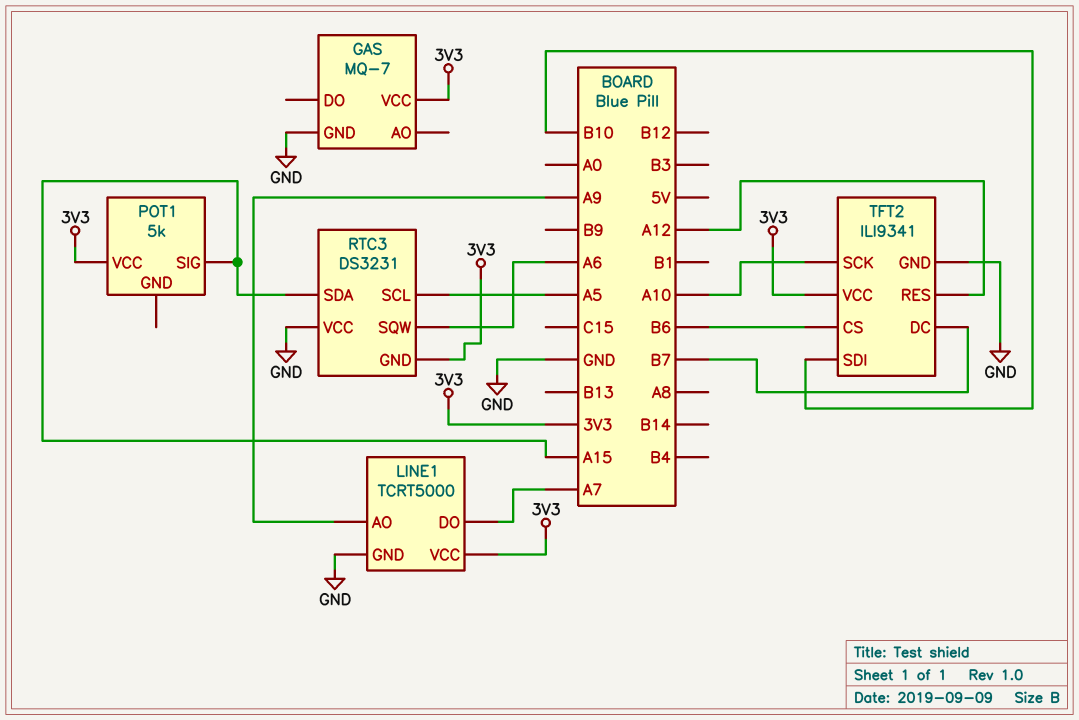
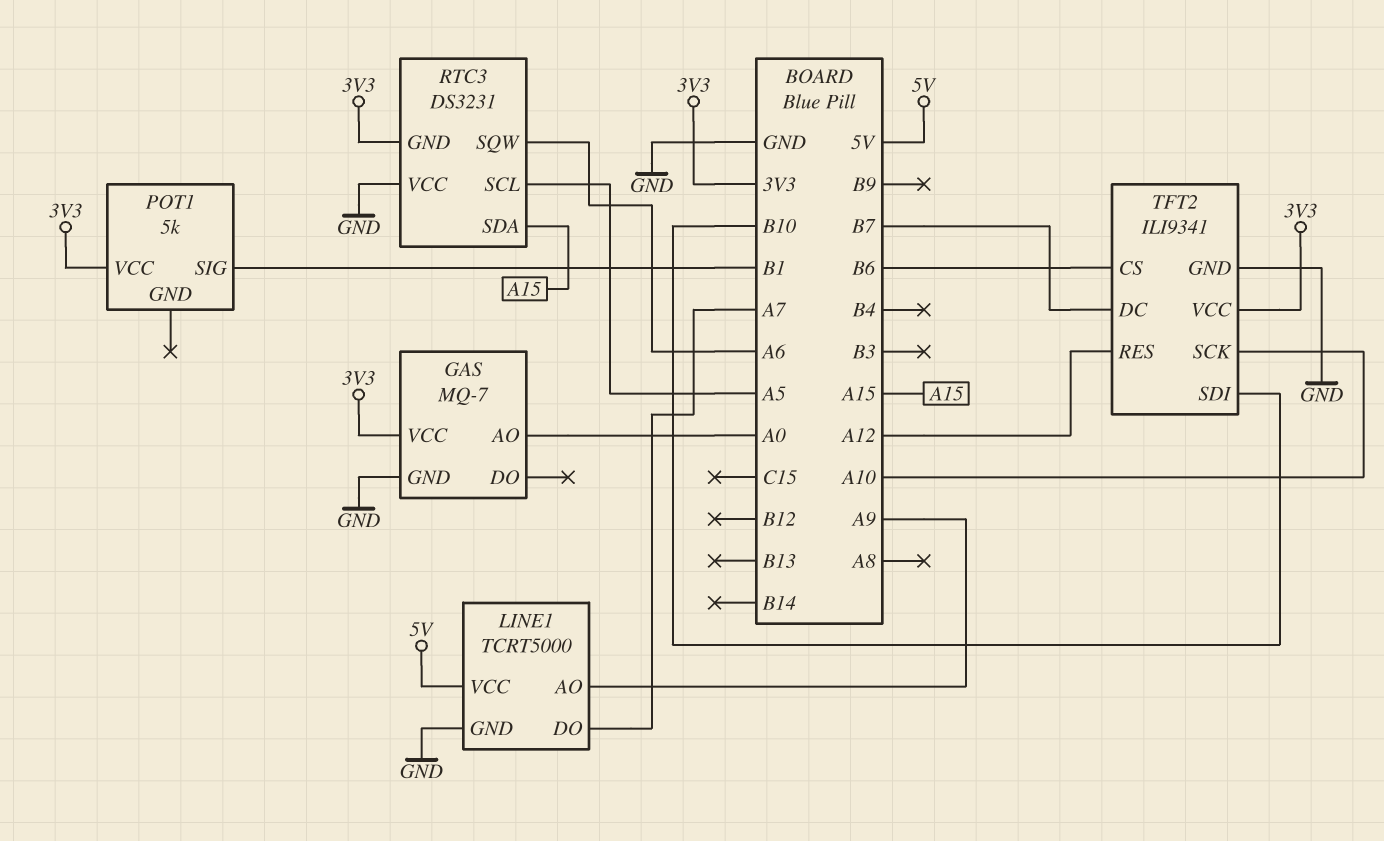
GAS pin AO: none -> A0
LINE1 pin VCC: 3V3 -> 5V
POT1 pin SIG: A15 -> B1

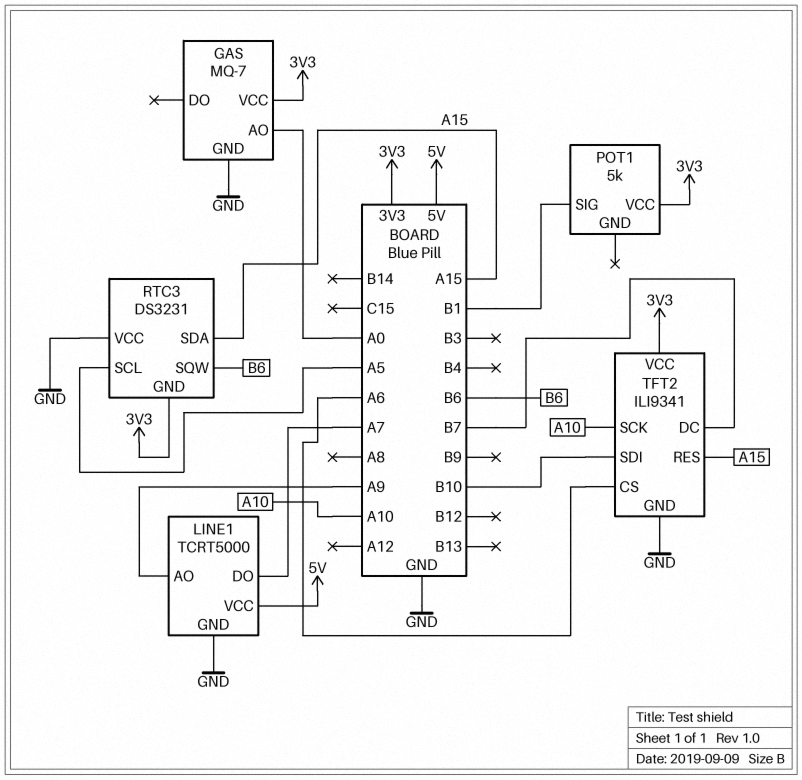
RTC3 pin SQW: A6 -> B6
TFT2 pin CS: B6 -> A6
TFT2 pin RES: A12 -> A15

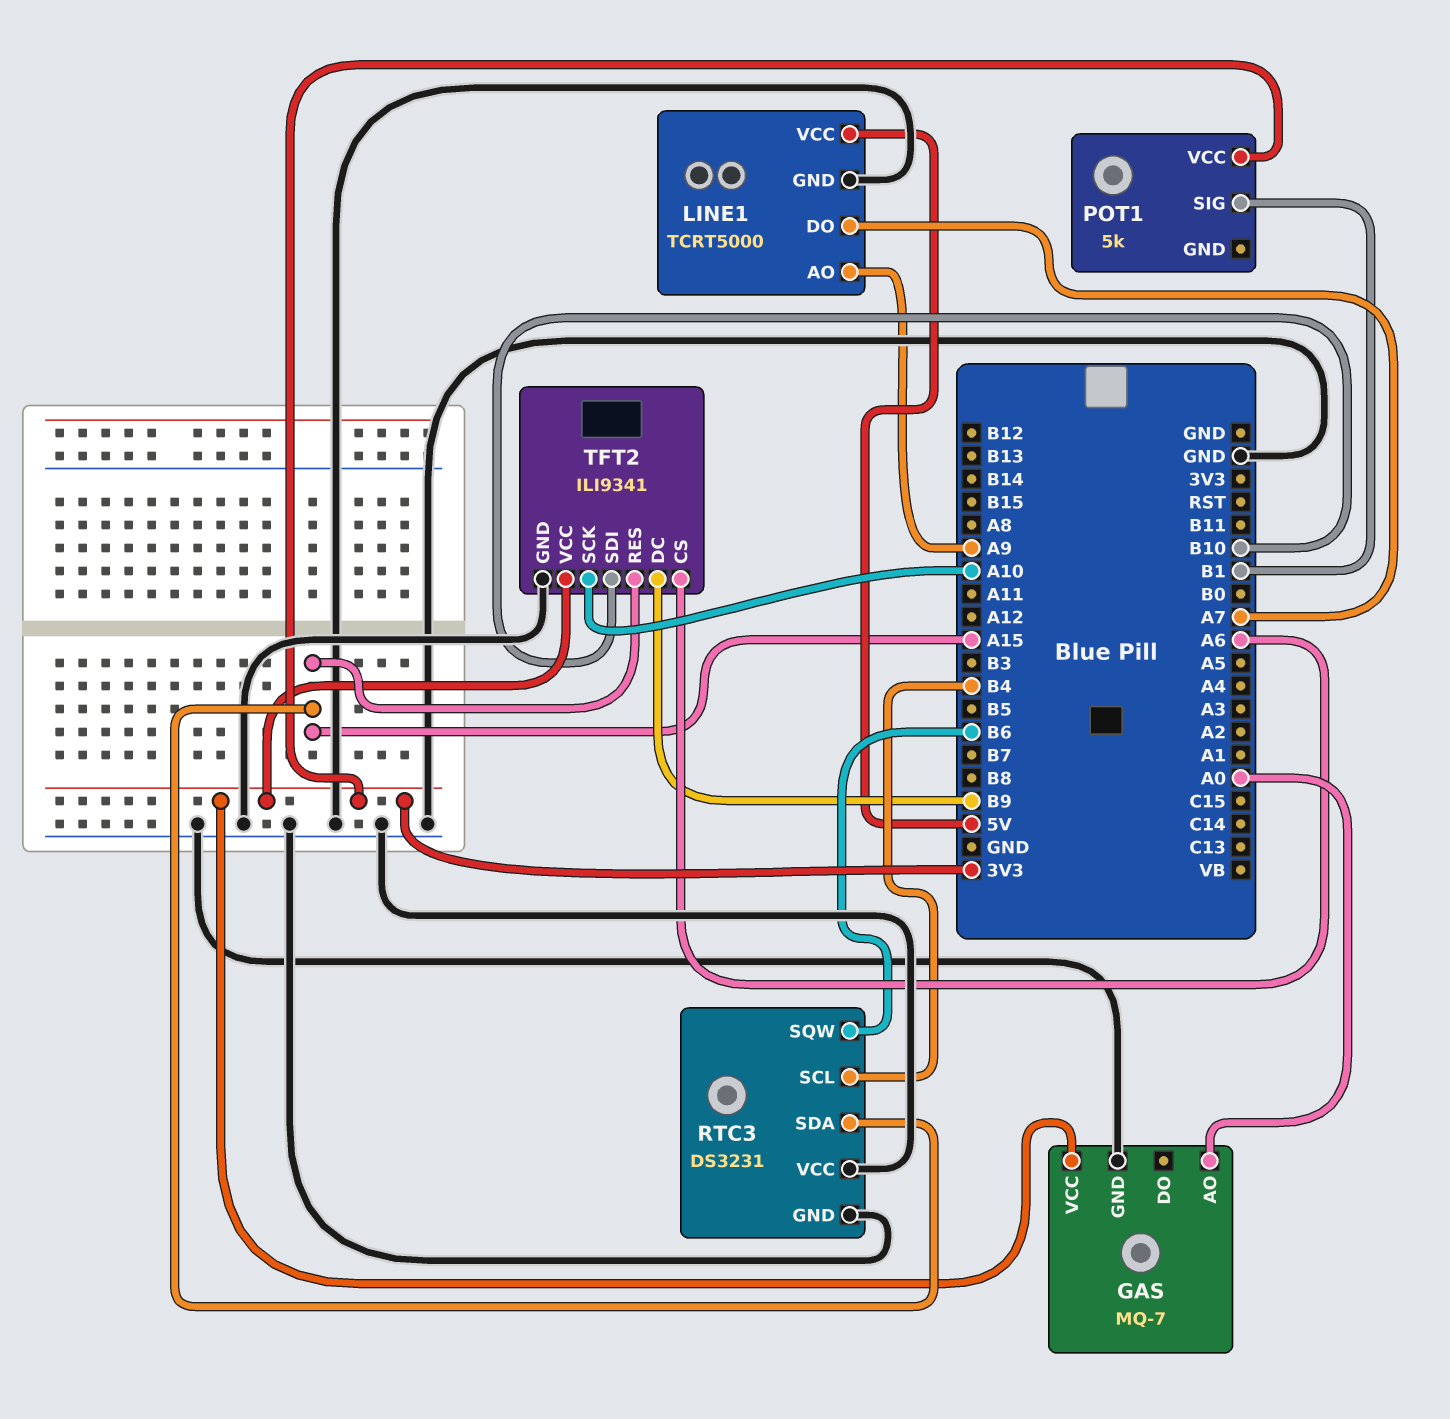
RTC3 pin GND: 3V3 -> GND
RTC3 pin SCL: A5 -> B4
TFT2 pin DC: B7 -> B9

